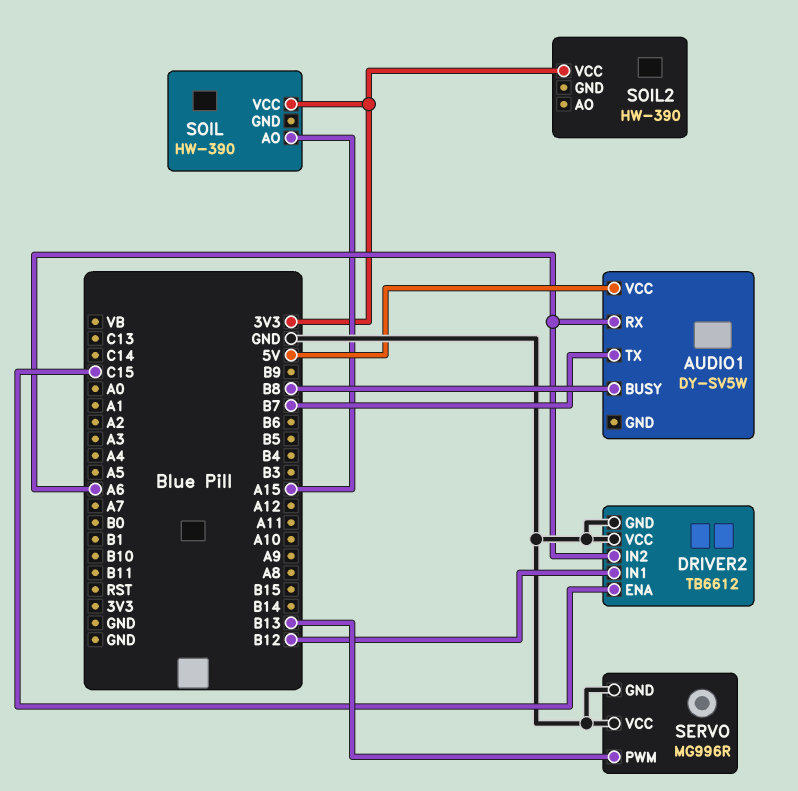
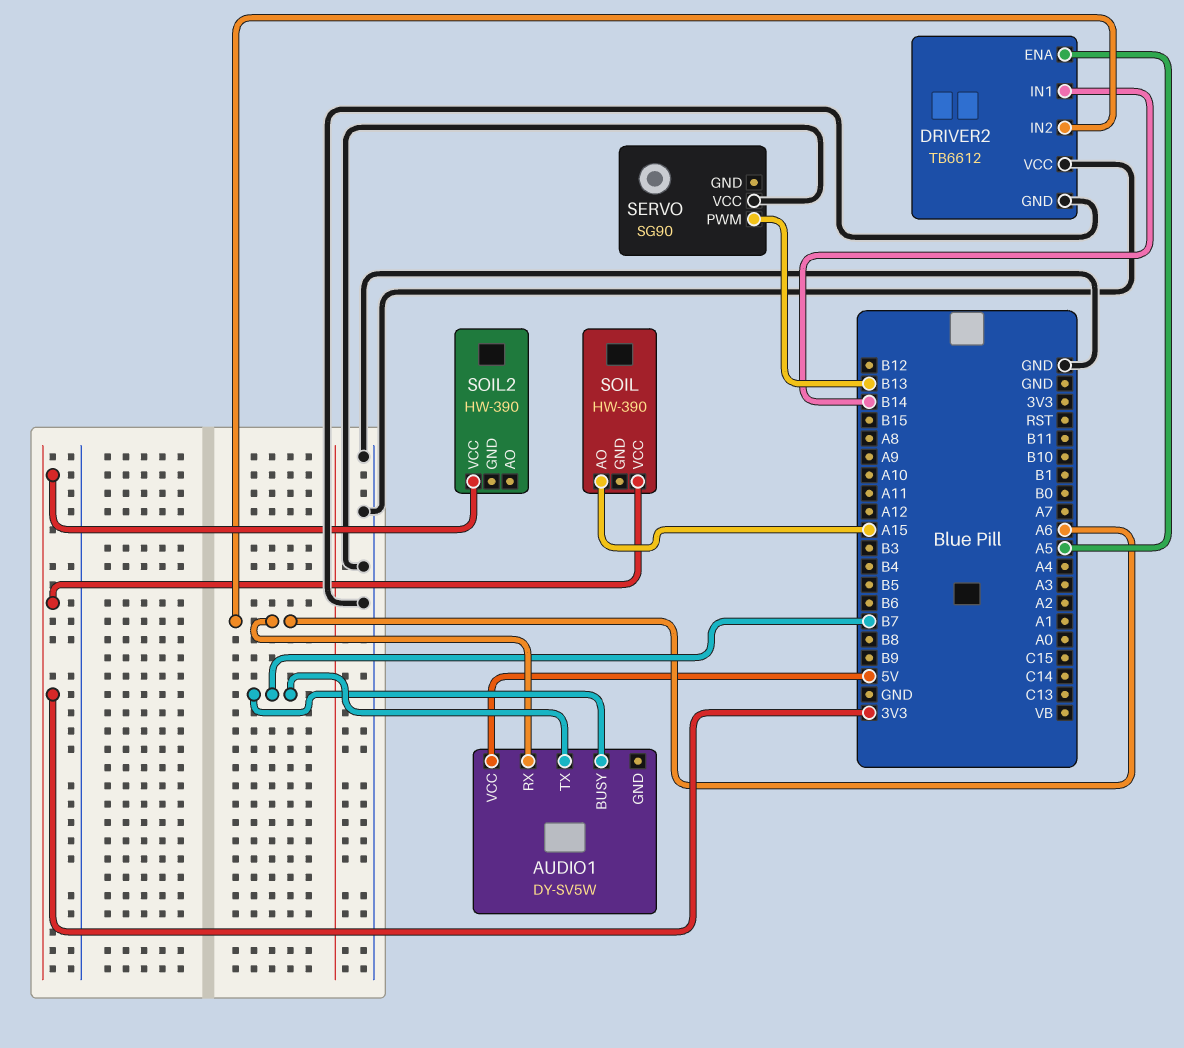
AUDIO1 pin BUSY: B8 -> B7
DRIVER2 pin ENA: C15 -> A5
DRIVER2 pin IN1: B12 -> B14
SERVO: MG996R -> SG90
SERVO pin GND: GND -> none

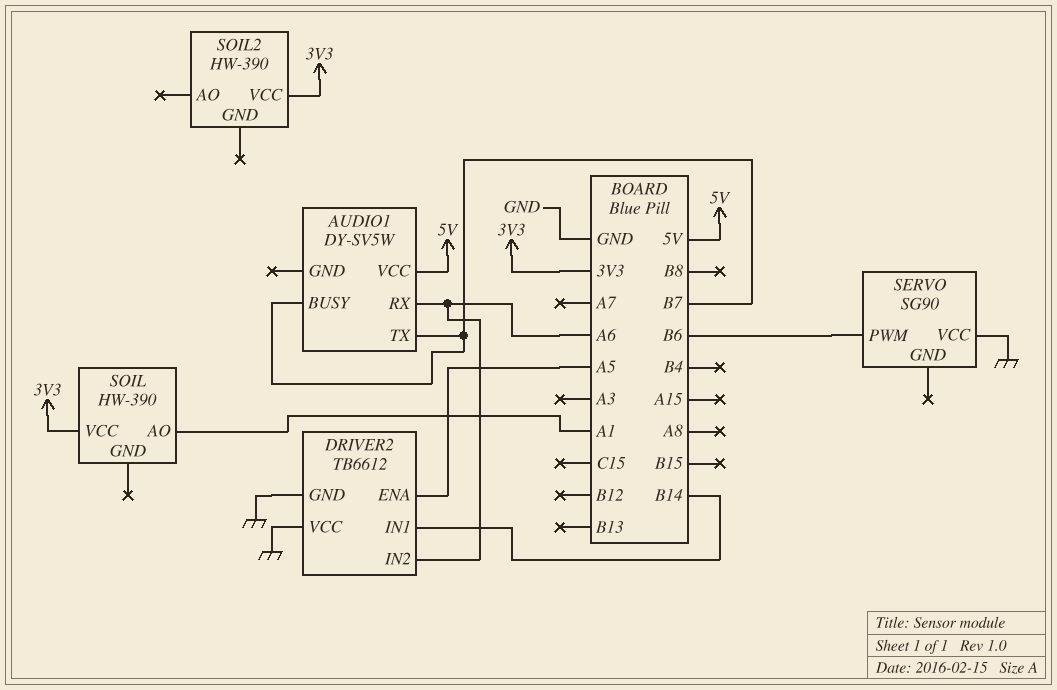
SERVO pin PWM: B13 -> B6
SOIL pin AO: A15 -> A1

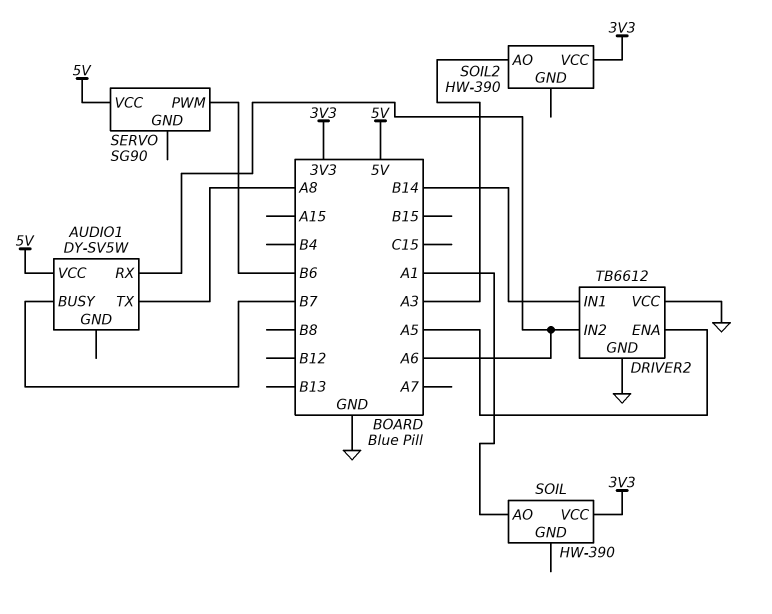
AUDIO1 pin TX: B7 -> A8
SERVO pin VCC: GND -> 5V
SOIL2 pin AO: none -> A3

